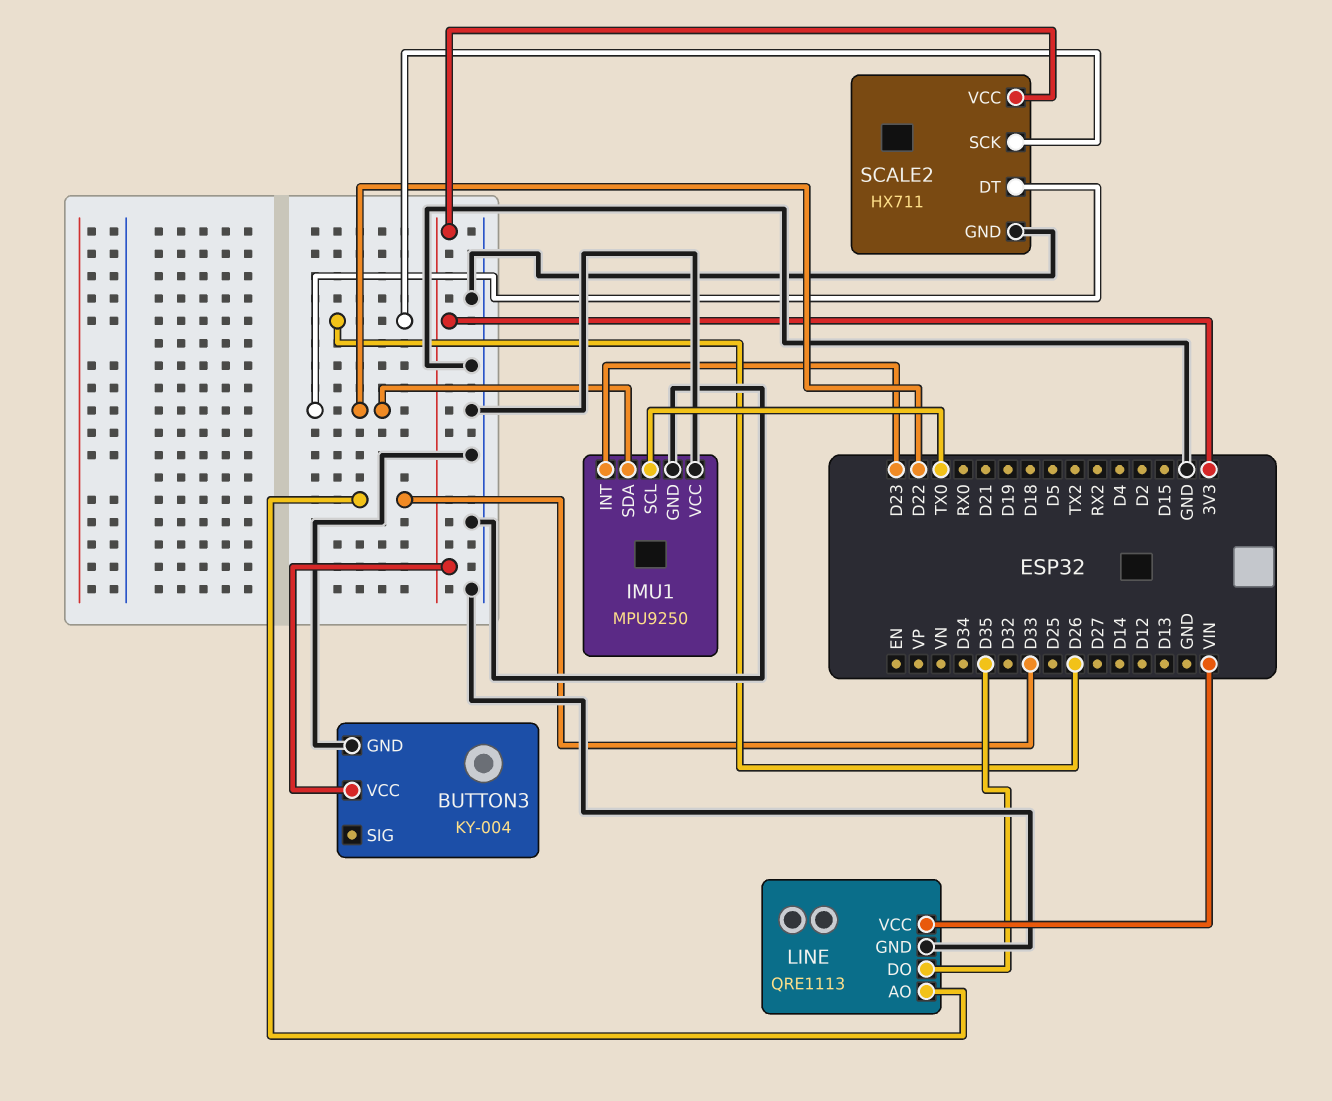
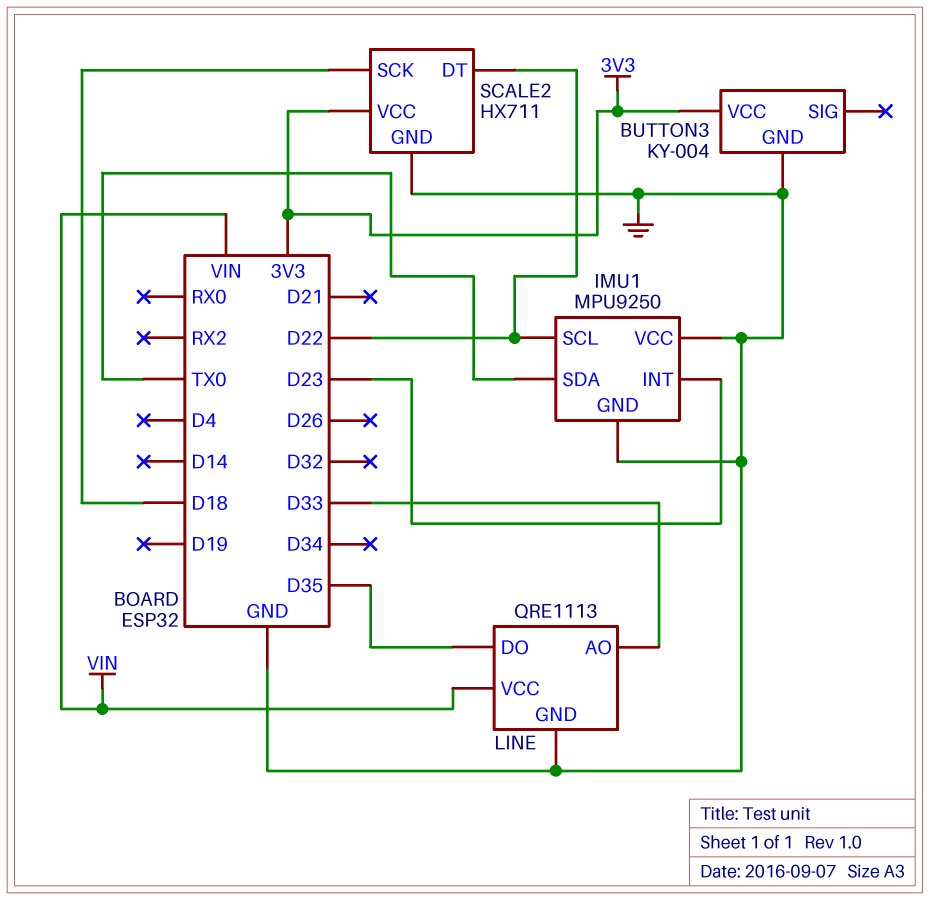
IMU1 pin SCL: TX0 -> D22
IMU1 pin SDA: D22 -> TX0
SCALE2 pin SCK: D26 -> D18

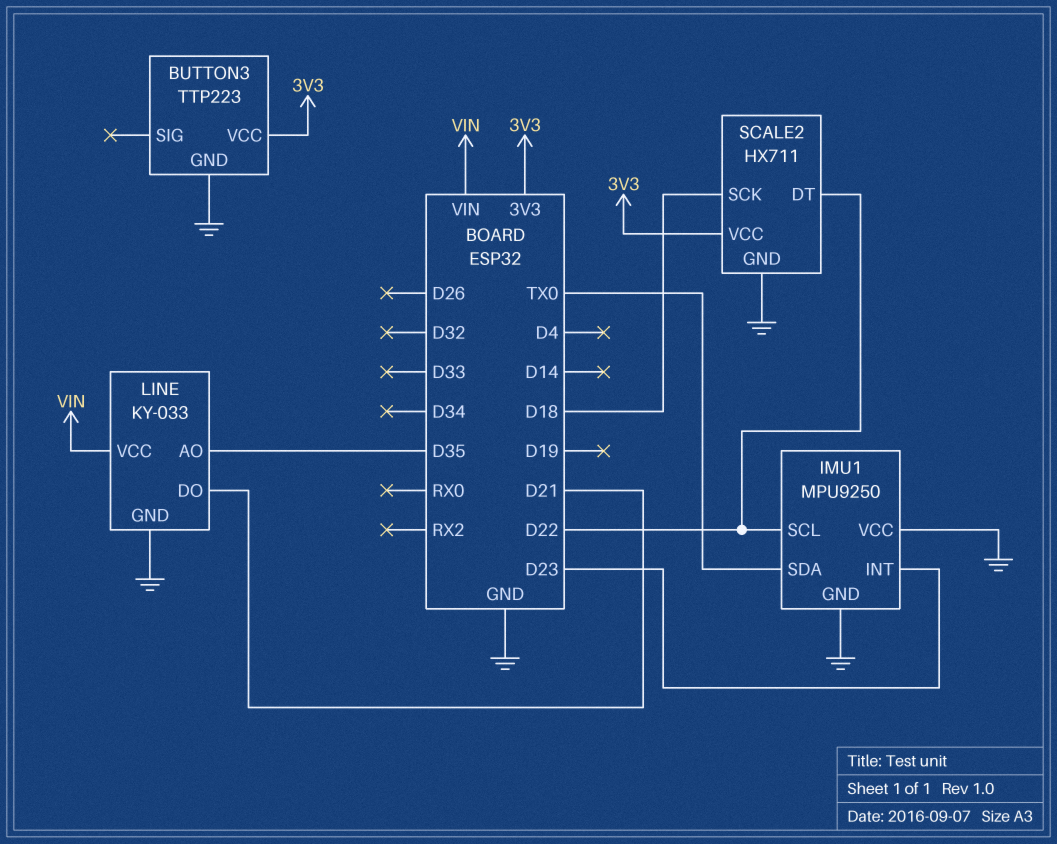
BUTTON3: KY-004 -> TTP223
LINE: QRE1113 -> KY-033
LINE pin AO: D33 -> D35
LINE pin DO: D35 -> D21

